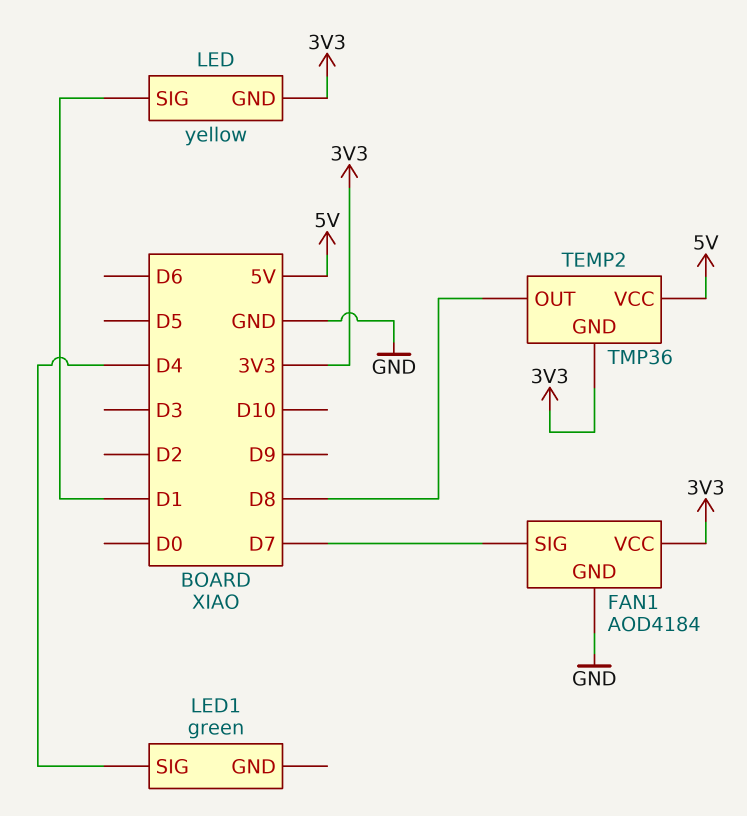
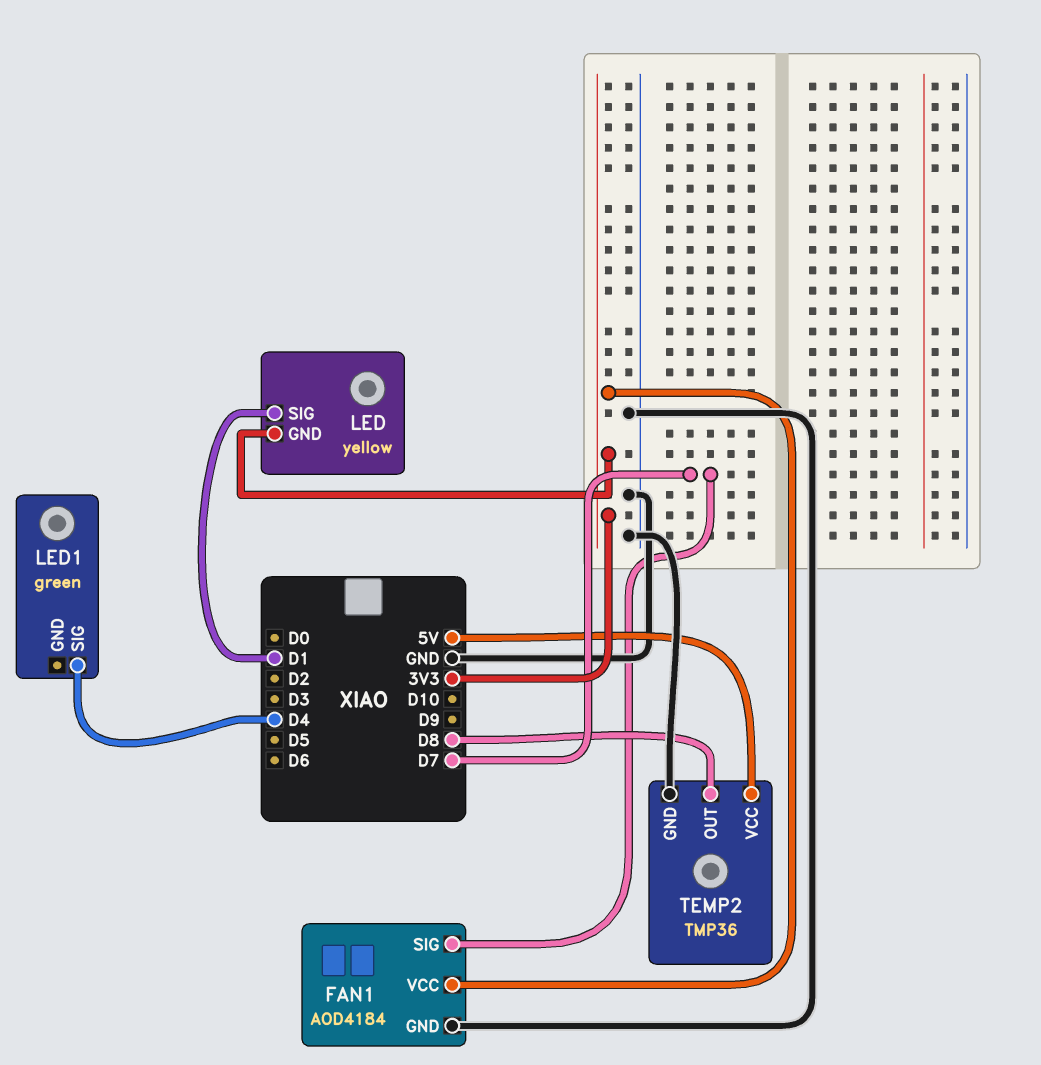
TEMP2 pin GND: 3V3 -> GND

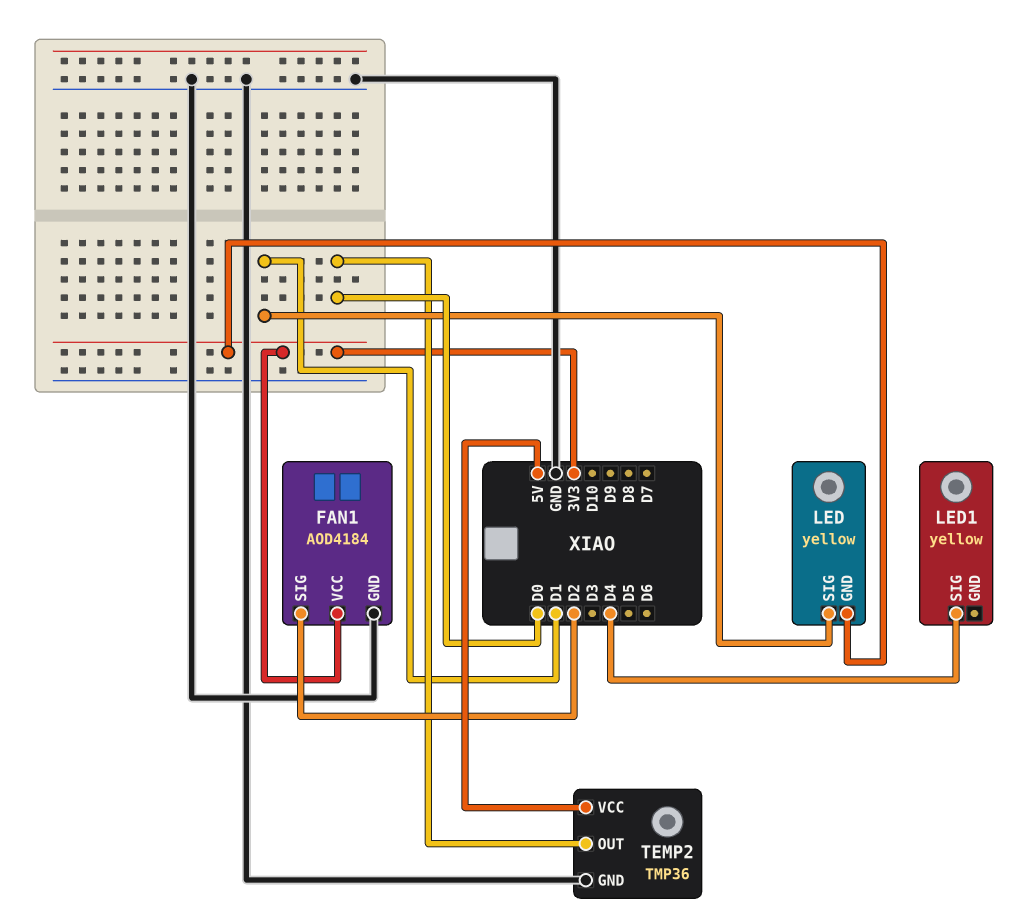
FAN1 pin SIG: D7 -> D2
LED1: green -> yellow
TEMP2 pin OUT: D8 -> D0

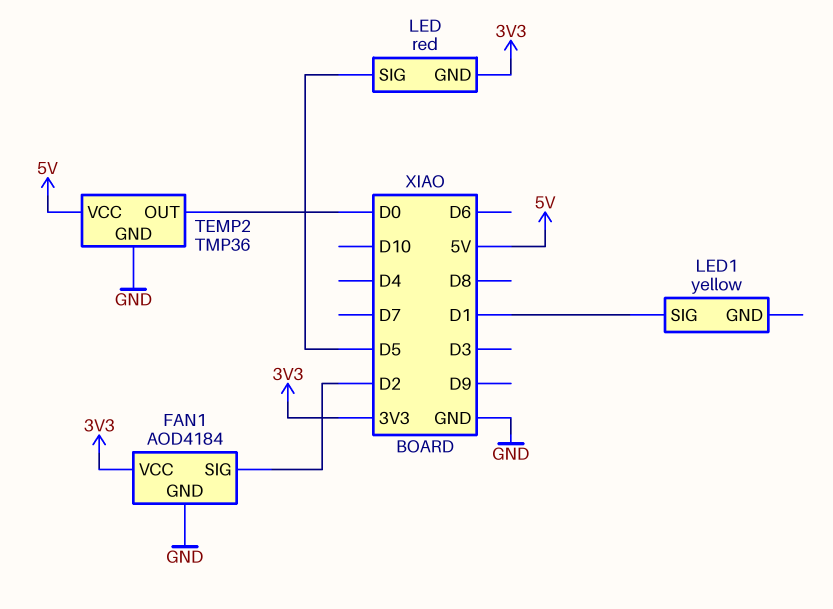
LED: yellow -> red
LED pin SIG: D1 -> D5
LED1 pin SIG: D4 -> D1

